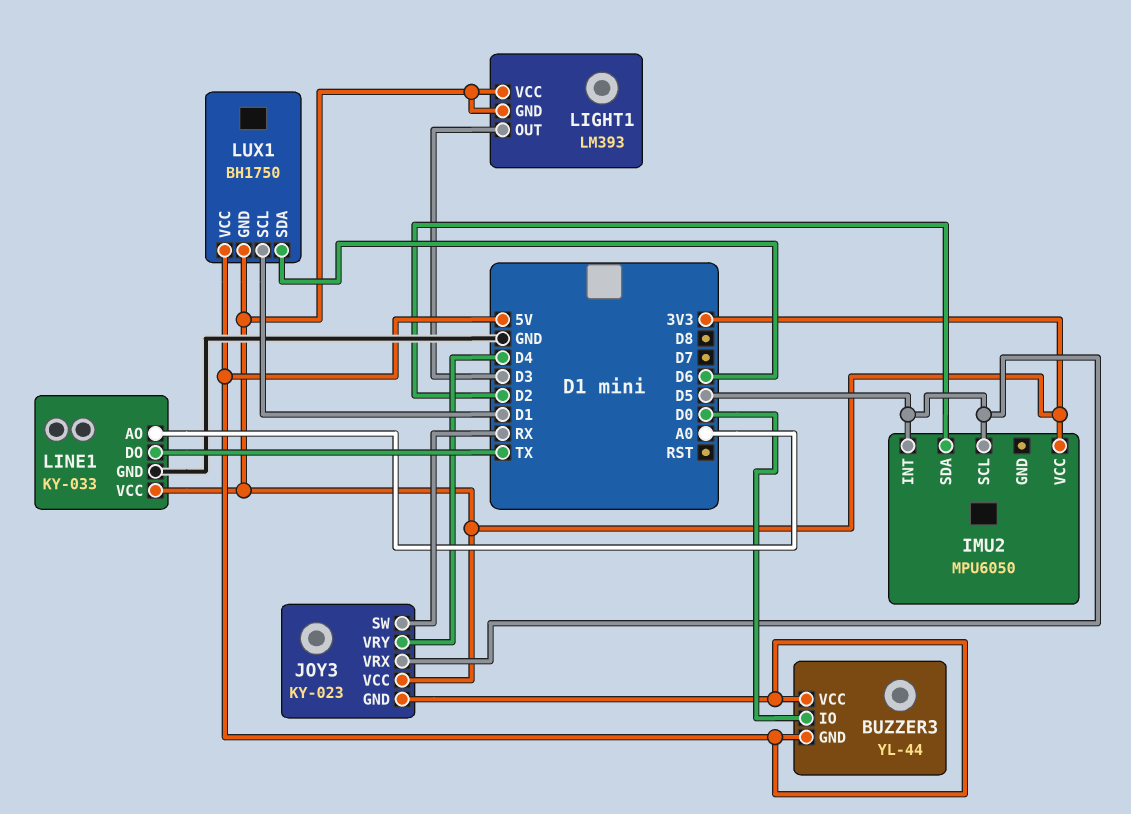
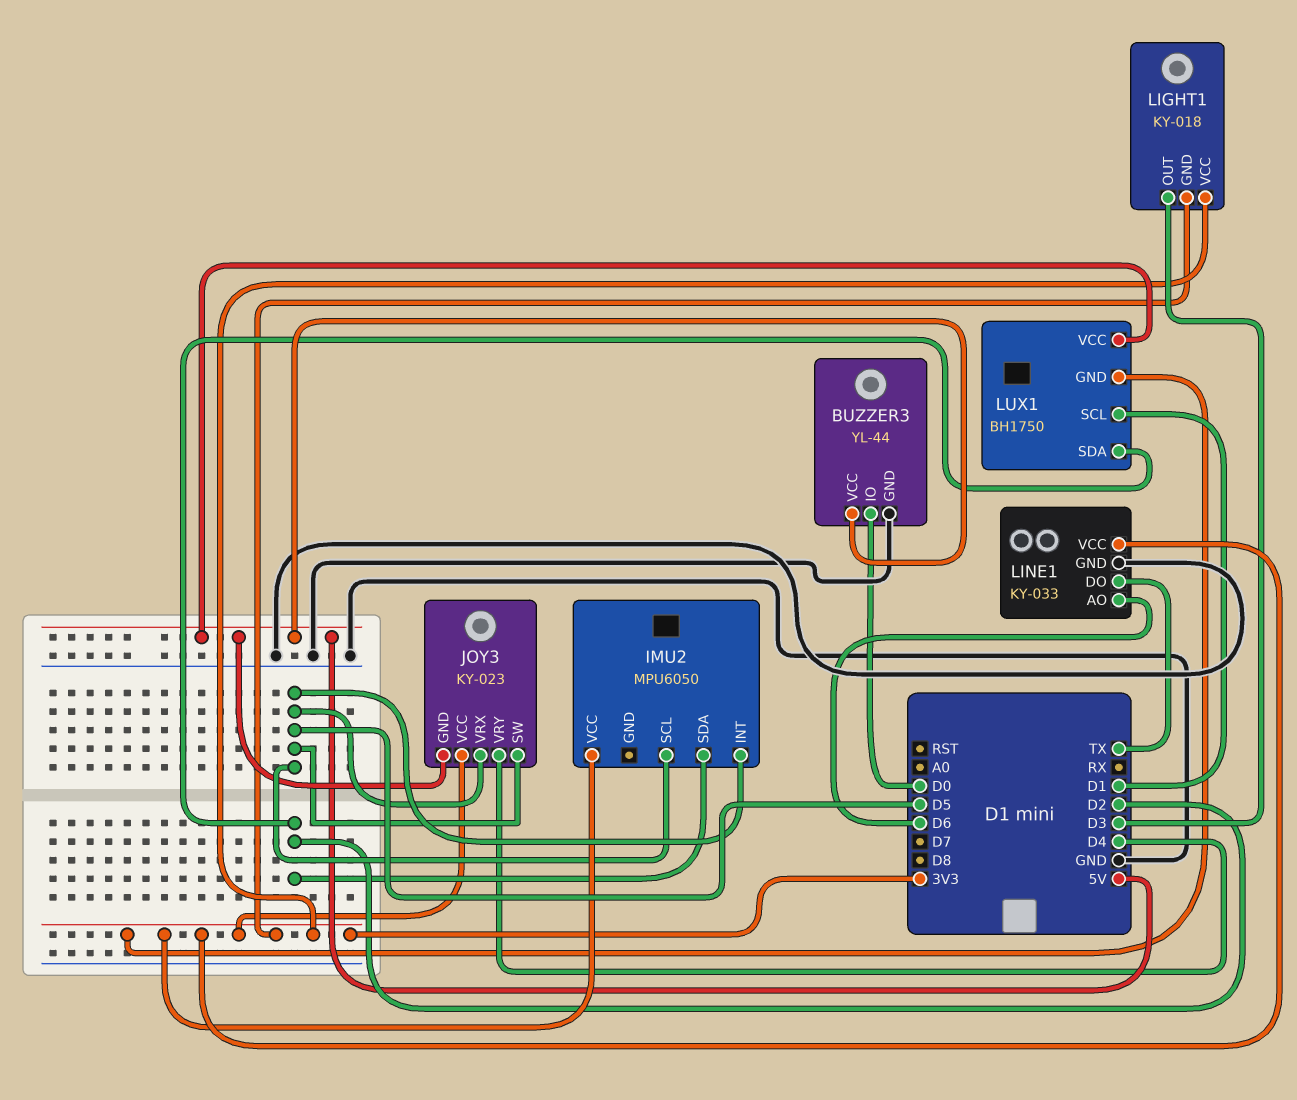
BUZZER3 pin GND: 5V -> GND
JOY3 pin SW: RX -> D5
LIGHT1: LM393 -> KY-018
LINE1 pin AO: A0 -> D6
LUX1 pin SDA: D6 -> D2

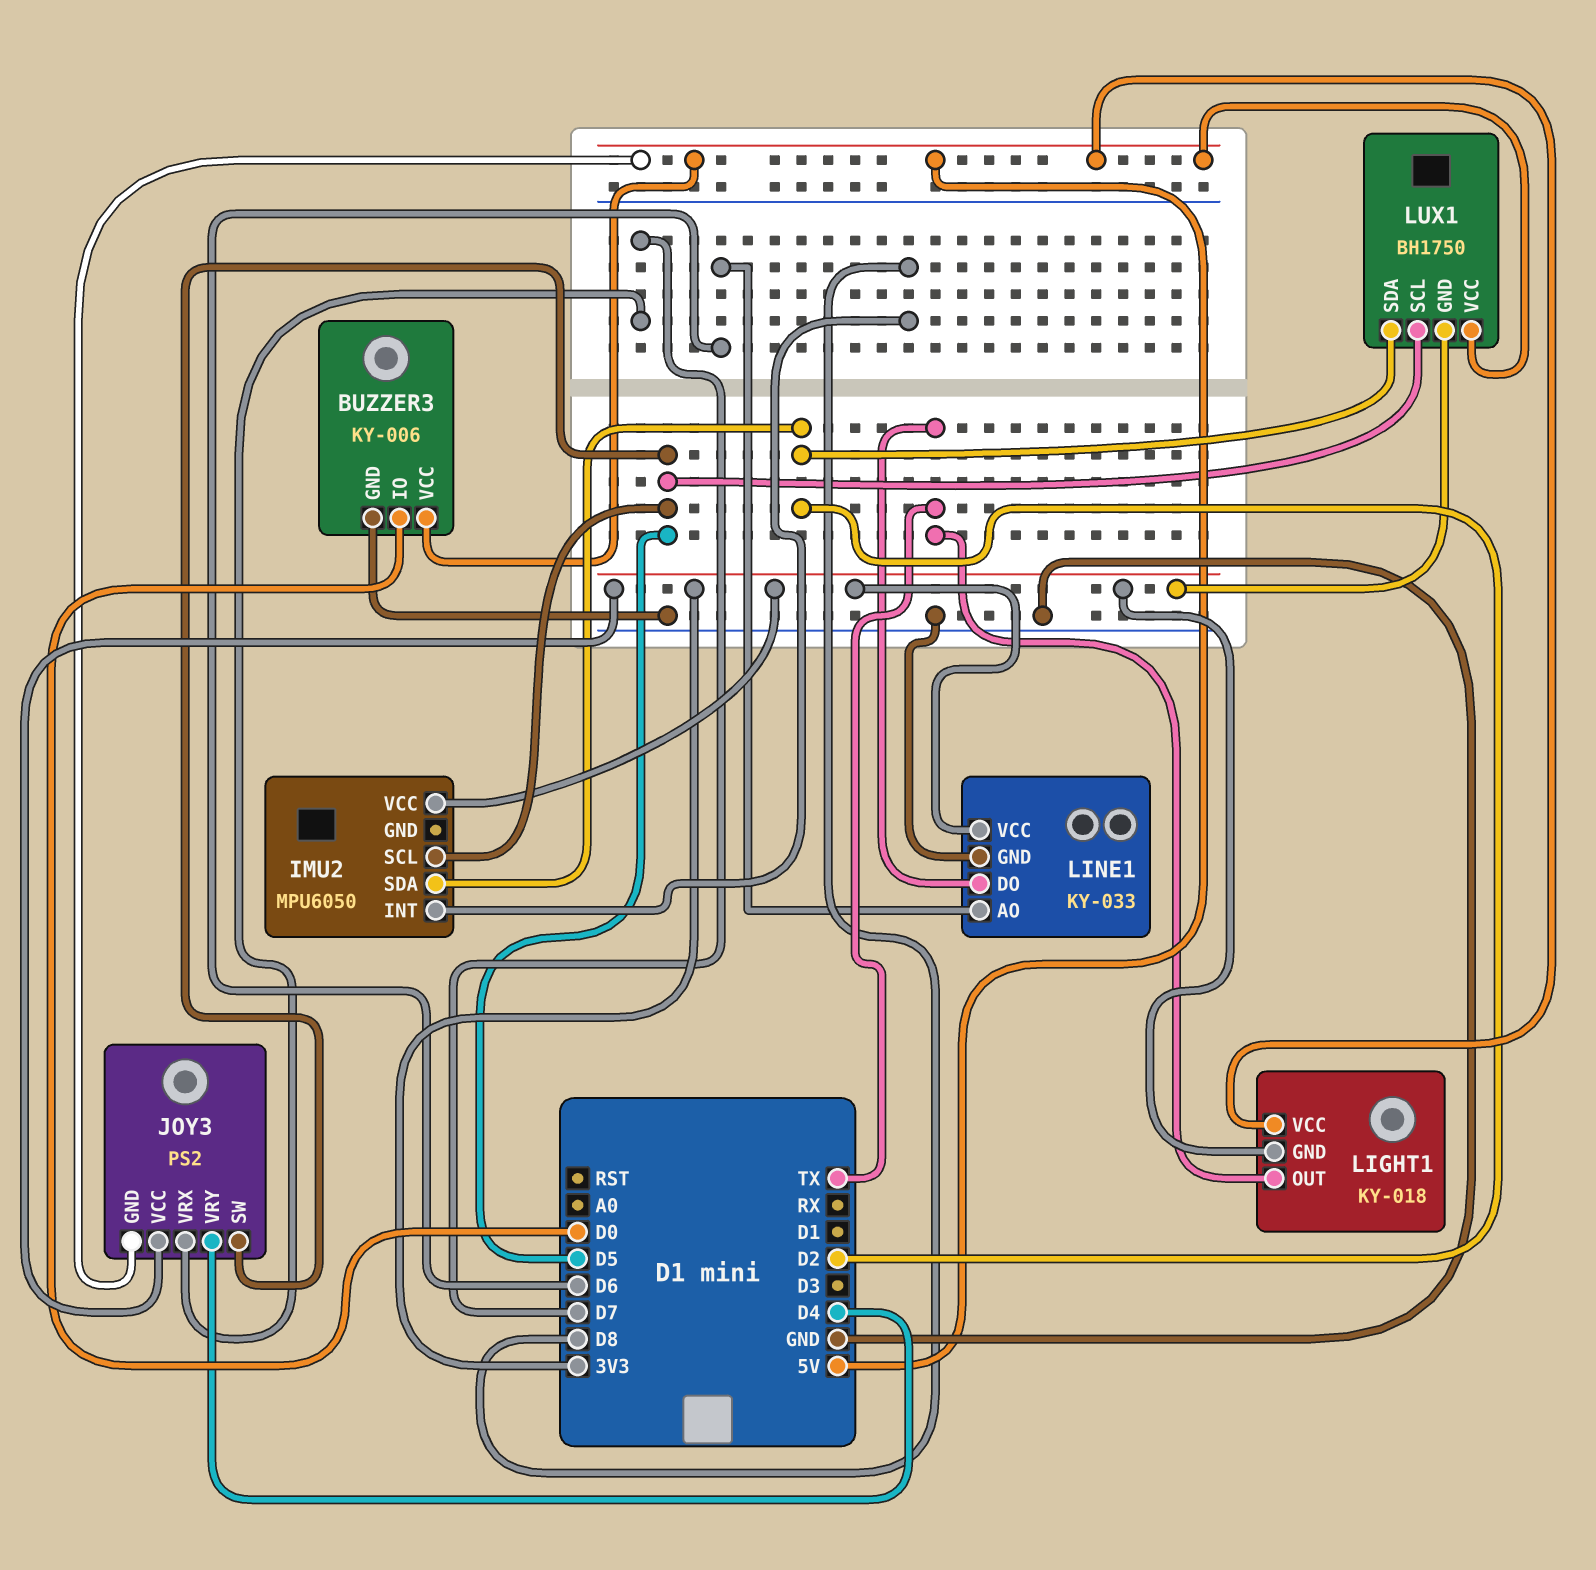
BUZZER3: YL-44 -> KY-006
IMU2 pin INT: D5 -> D8
JOY3: KY-023 -> PS2
JOY3 pin VRX: D5 -> D7
LIGHT1 pin OUT: D3 -> TX
LIGHT1 pin VCC: 3V3 -> 5V
LUX1 pin SCL: D1 -> D5

